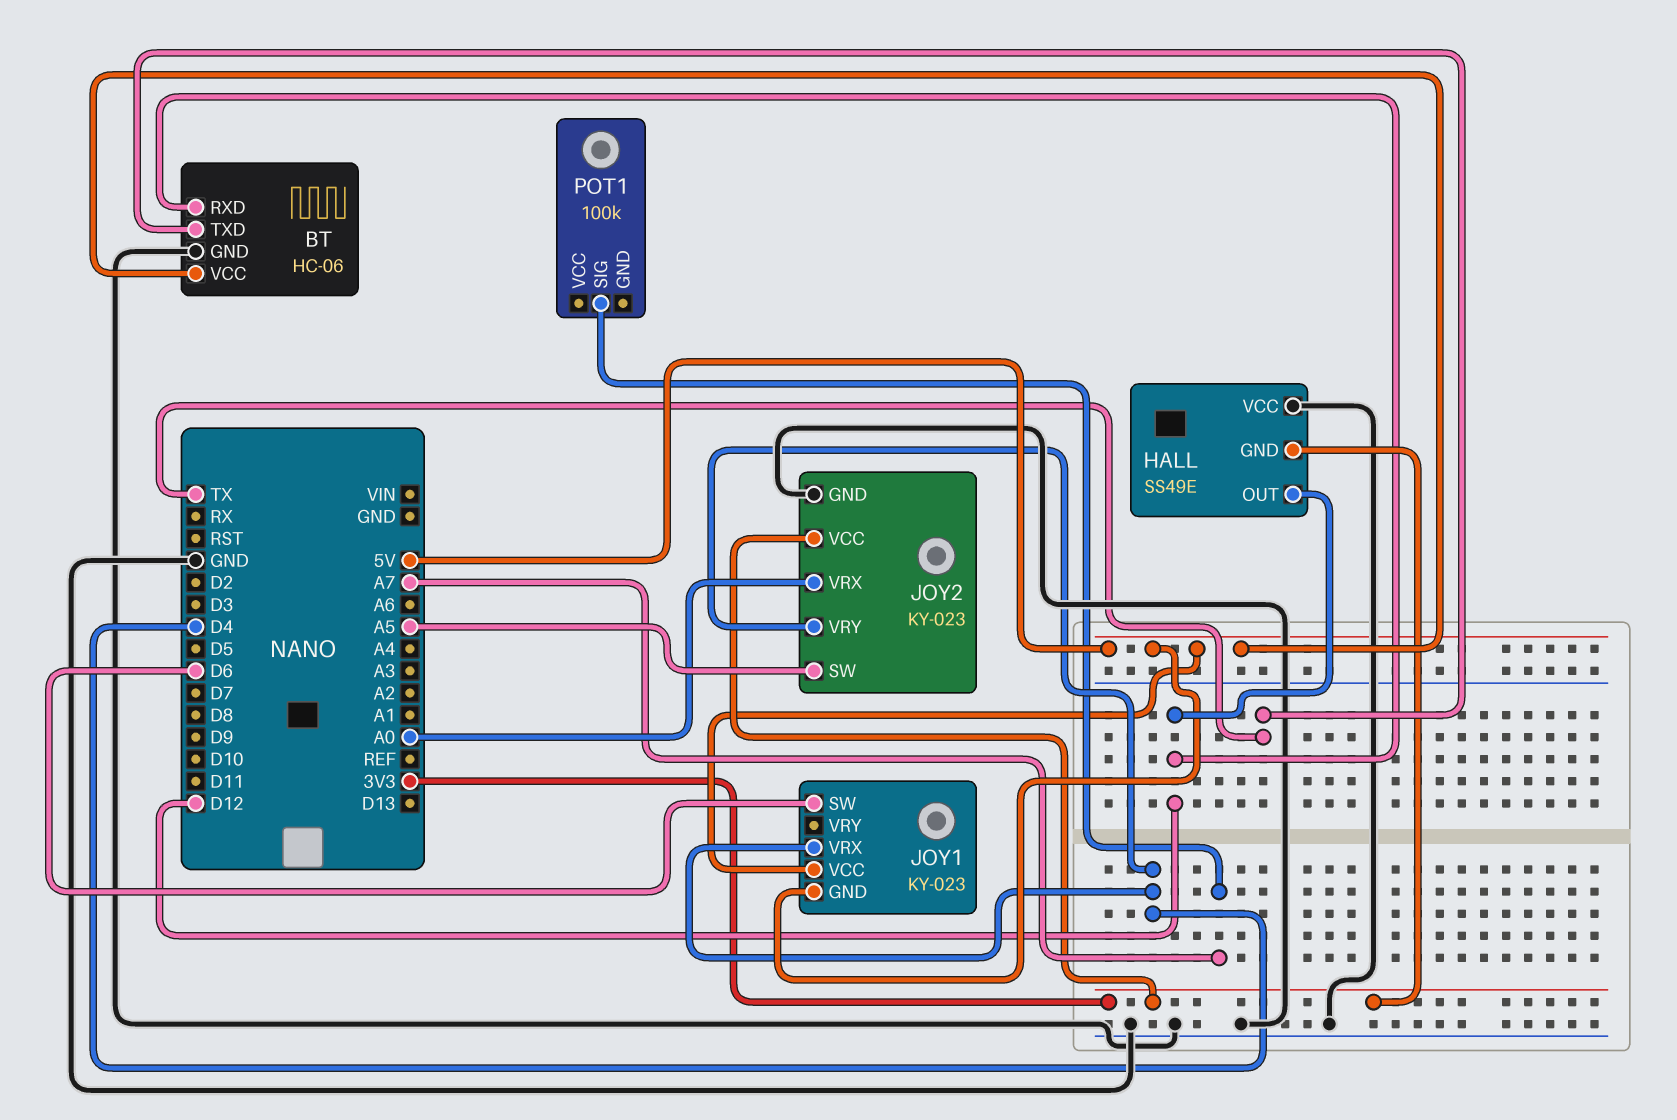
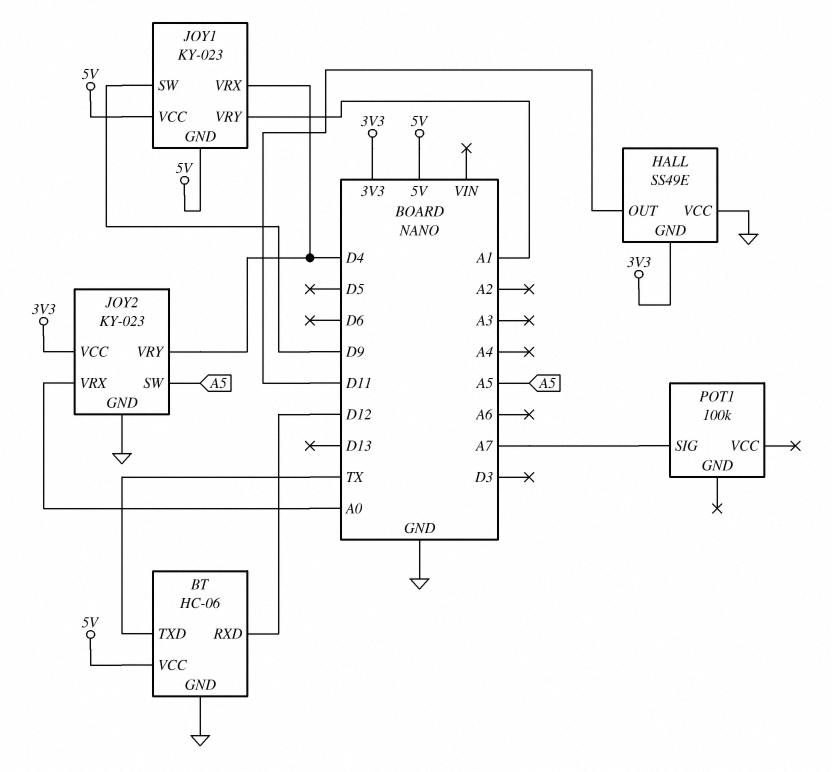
HALL pin OUT: D12 -> D11
JOY1 pin SW: D6 -> D9
JOY1 pin VRY: none -> A1

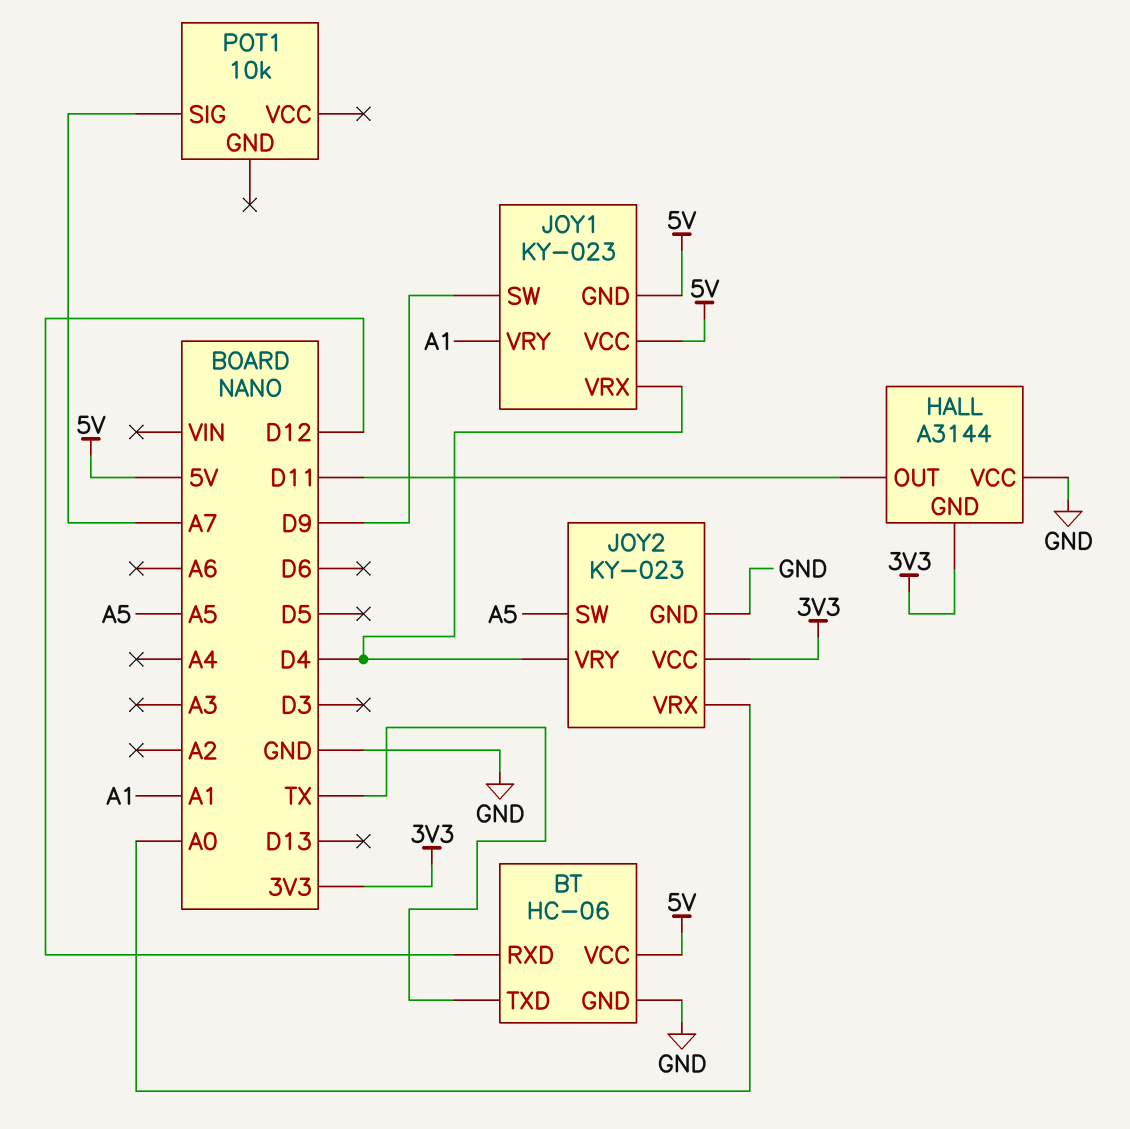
HALL: SS49E -> A3144
POT1: 100k -> 10k

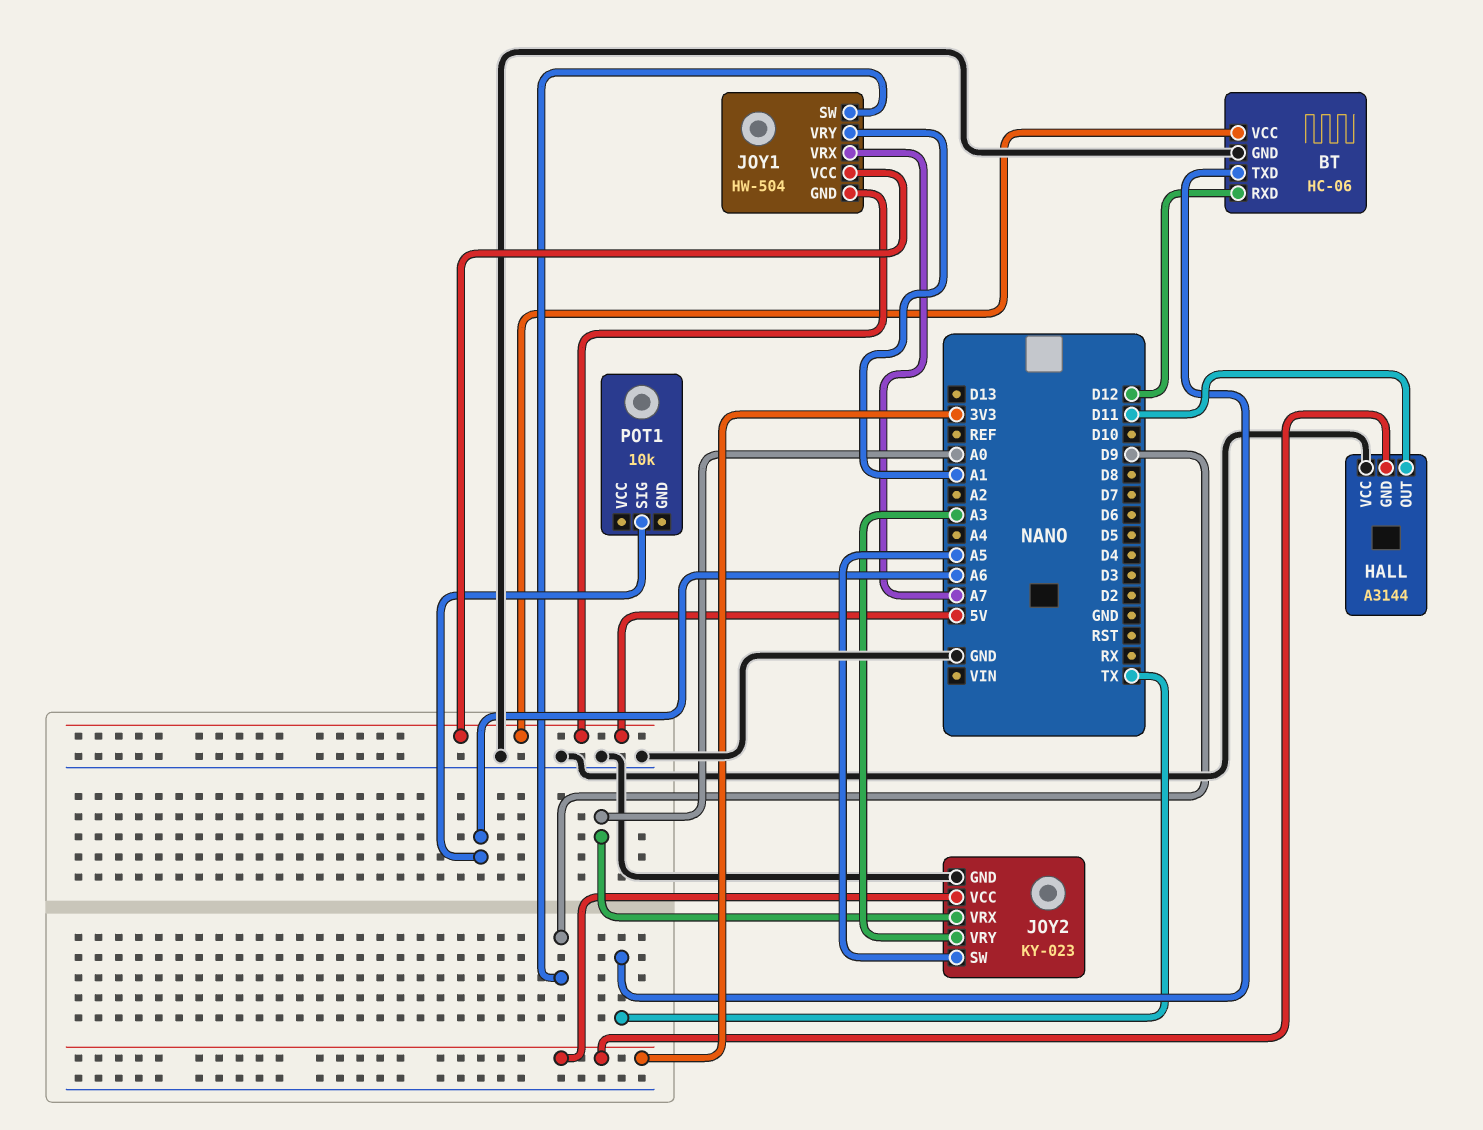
JOY1: KY-023 -> HW-504
JOY1 pin VRX: D4 -> A7
JOY2 pin VRY: D4 -> A3
POT1 pin SIG: A7 -> A6

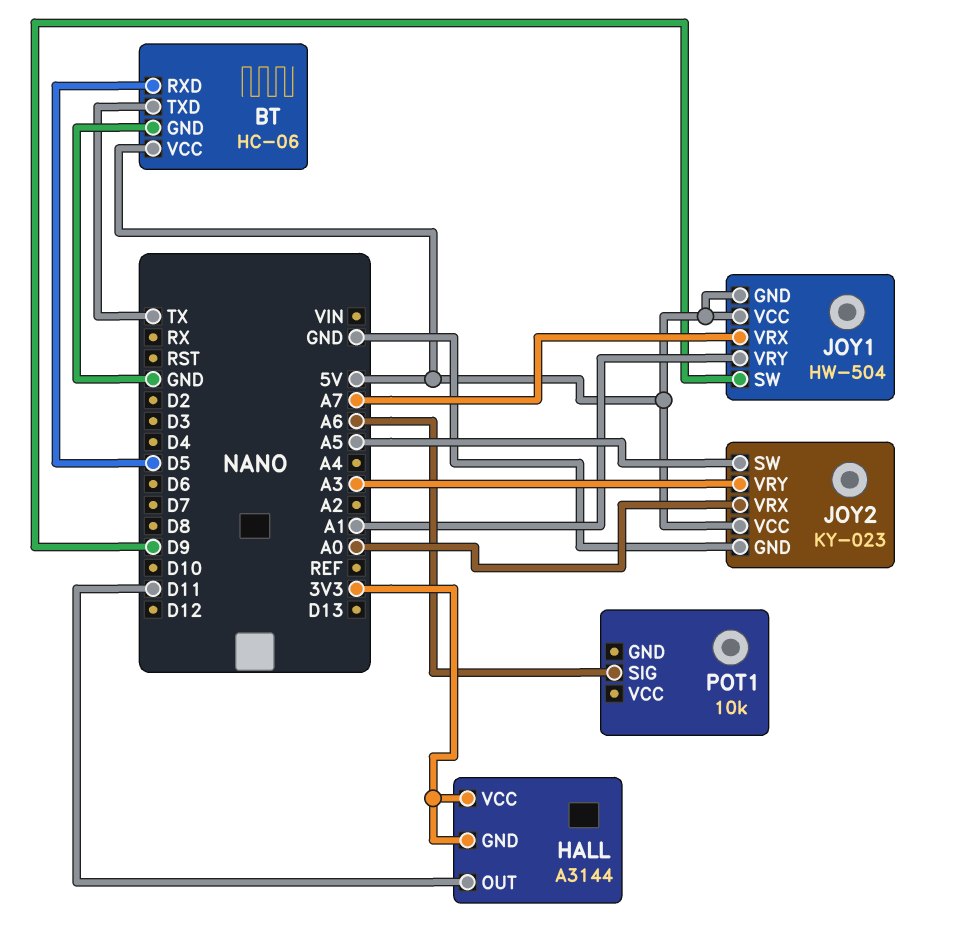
BT pin RXD: D12 -> D5
HALL pin VCC: GND -> 3V3
JOY2 pin VCC: 3V3 -> 5V

